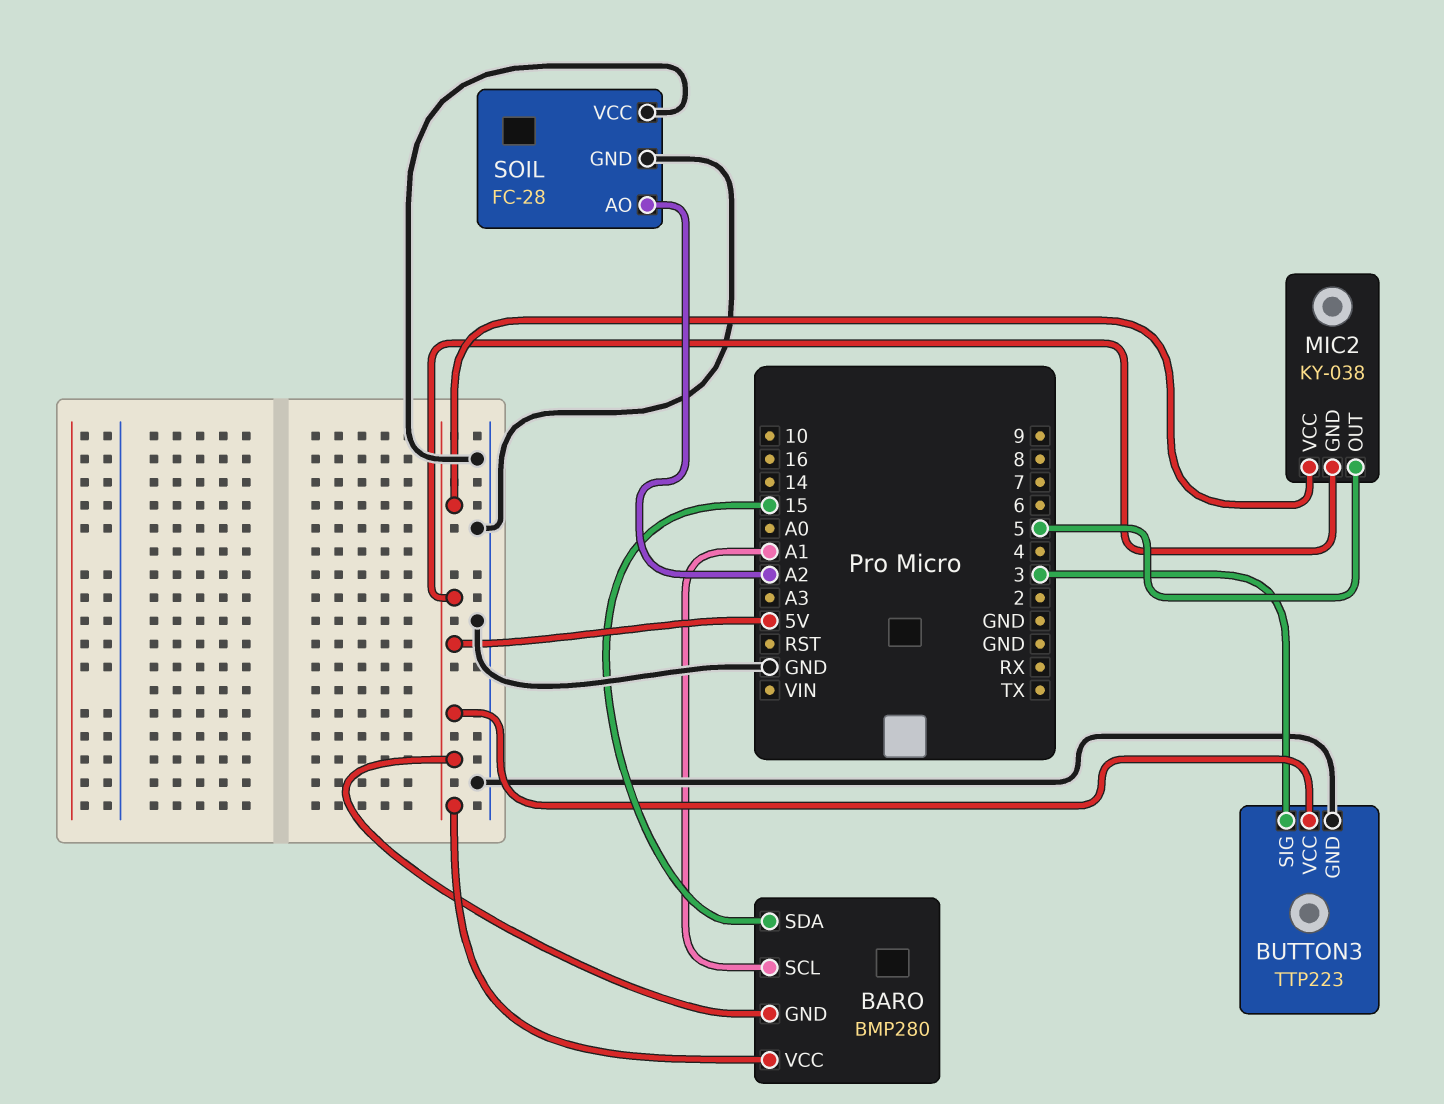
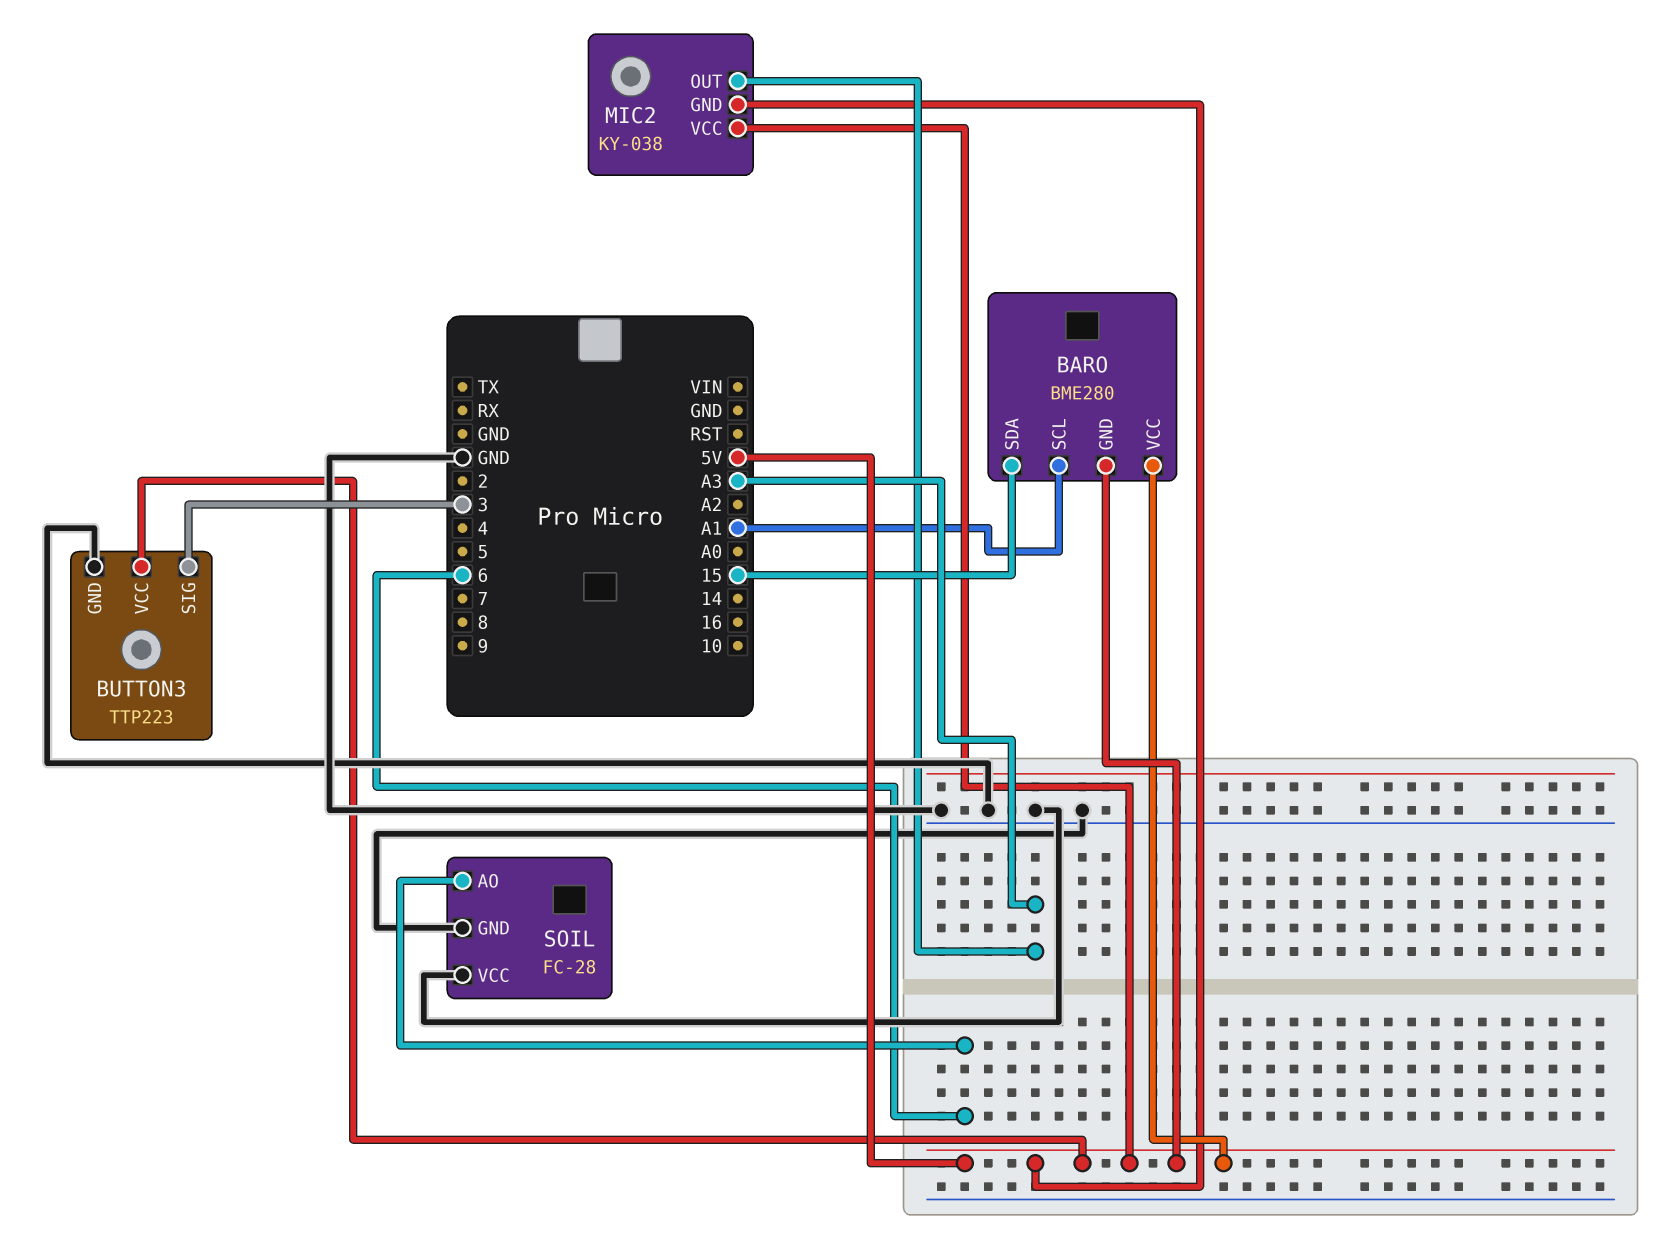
BARO: BMP280 -> BME280
MIC2 pin OUT: 5 -> A3
SOIL pin AO: A2 -> 6

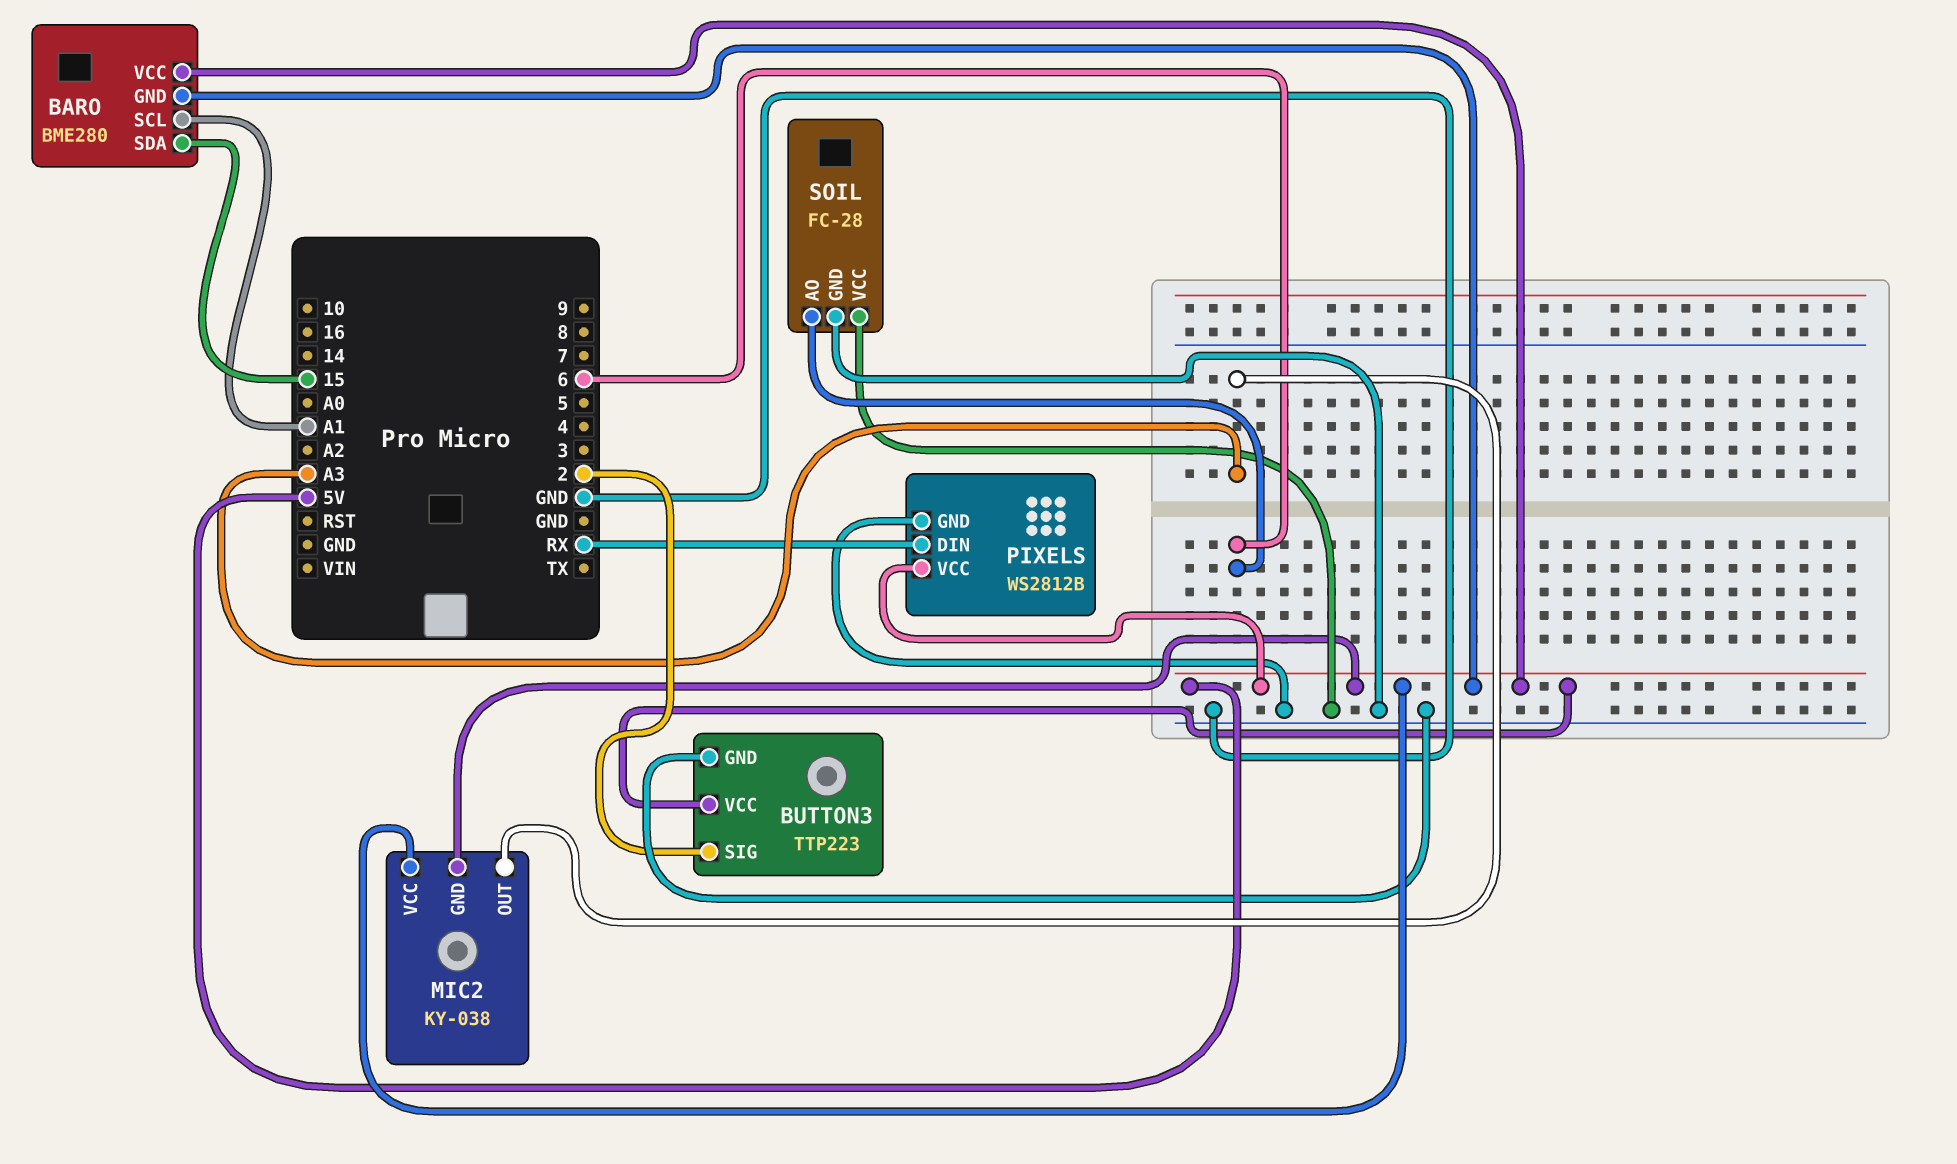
BUTTON3 pin SIG: 3 -> 2
PIXELS: none -> WS2812B
PIXELS pin DIN: none -> RX
PIXELS pin GND: none -> GND
PIXELS pin VCC: none -> 5V

